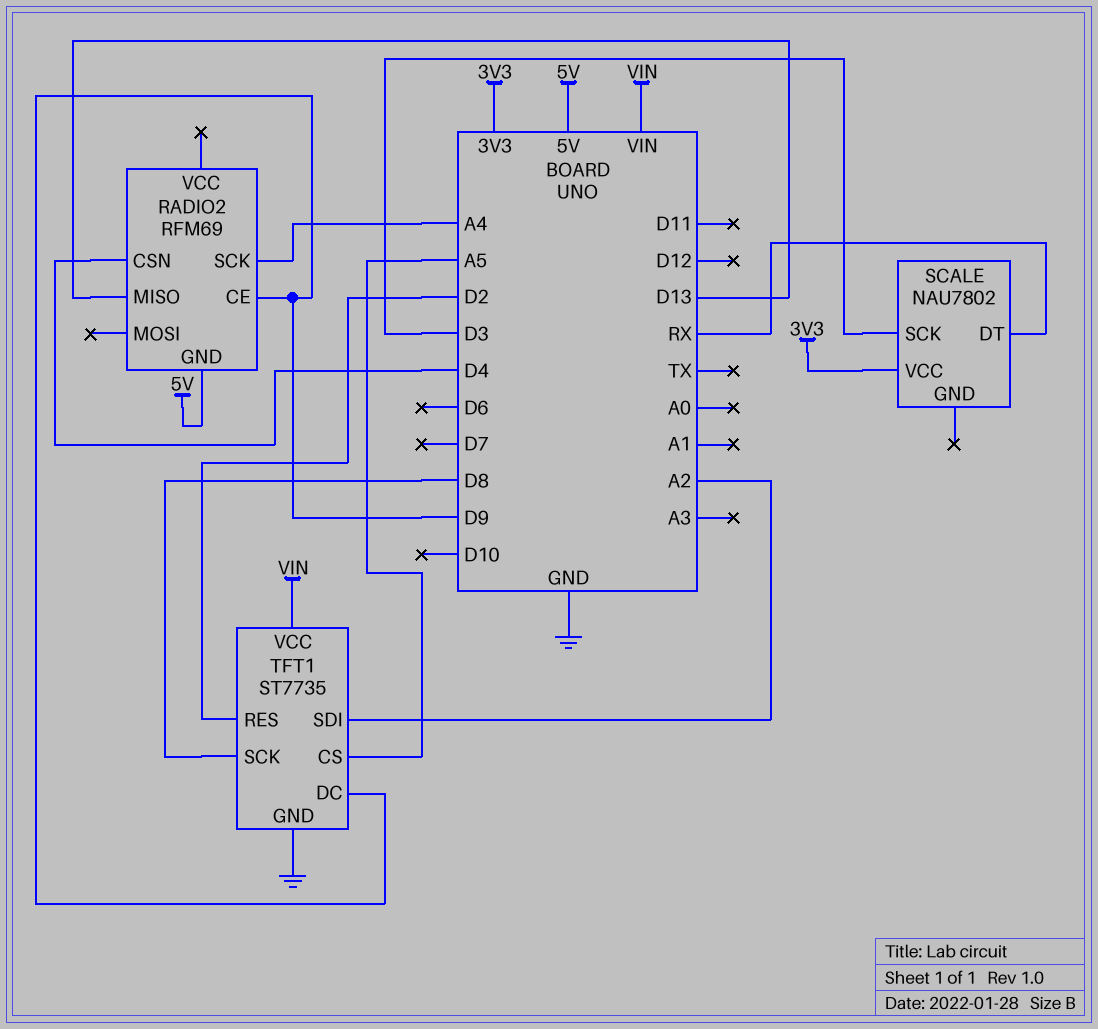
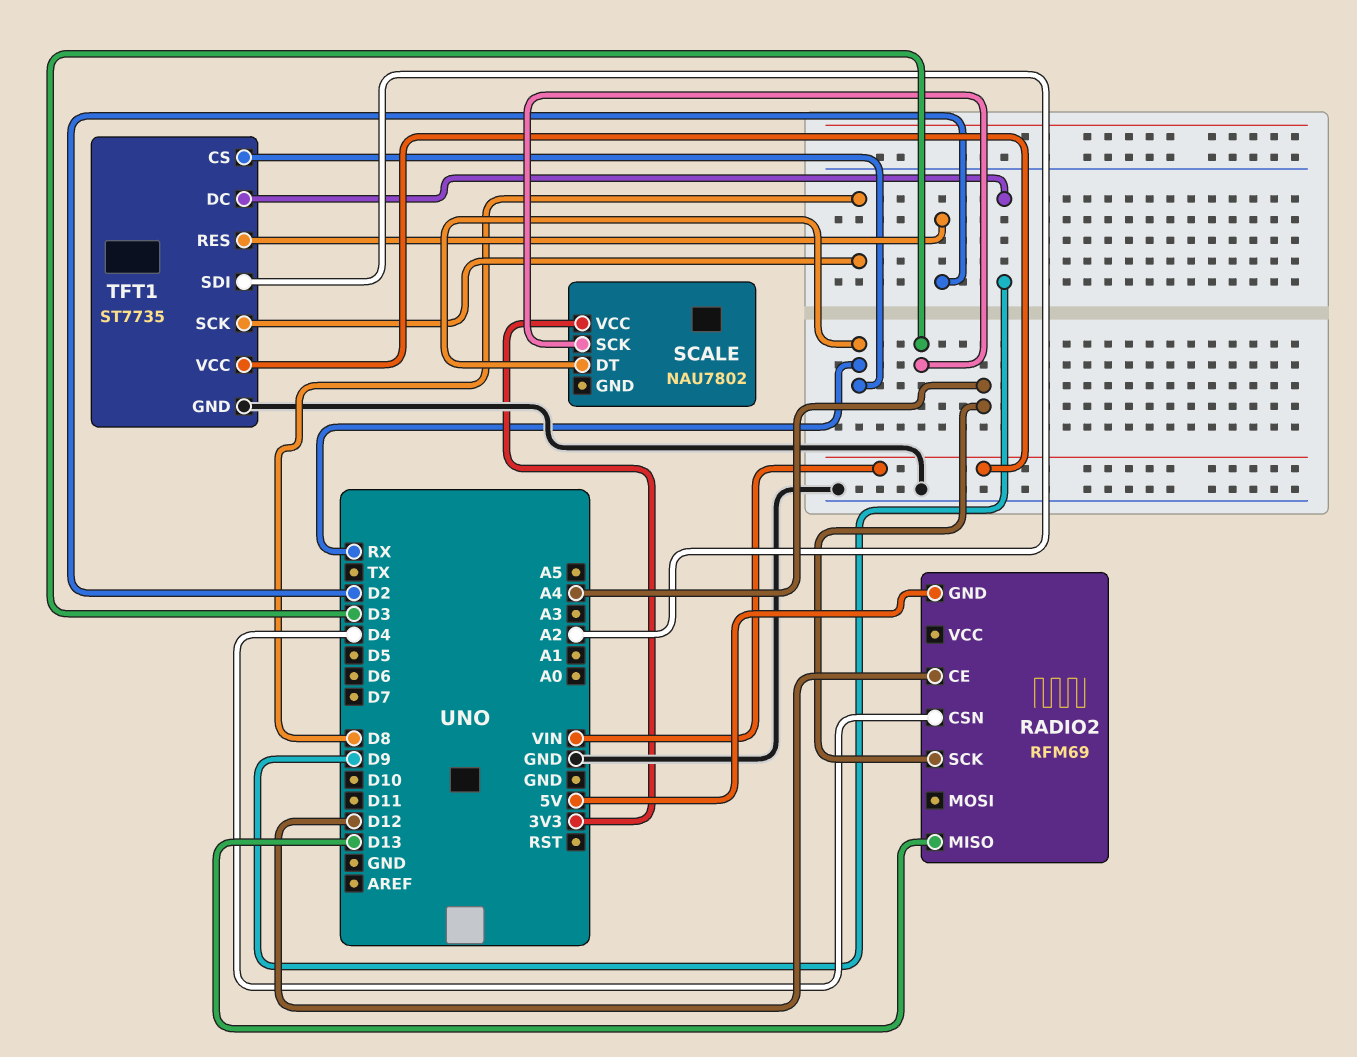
RADIO2 pin CE: D9 -> D12
TFT1 pin CS: A5 -> RX

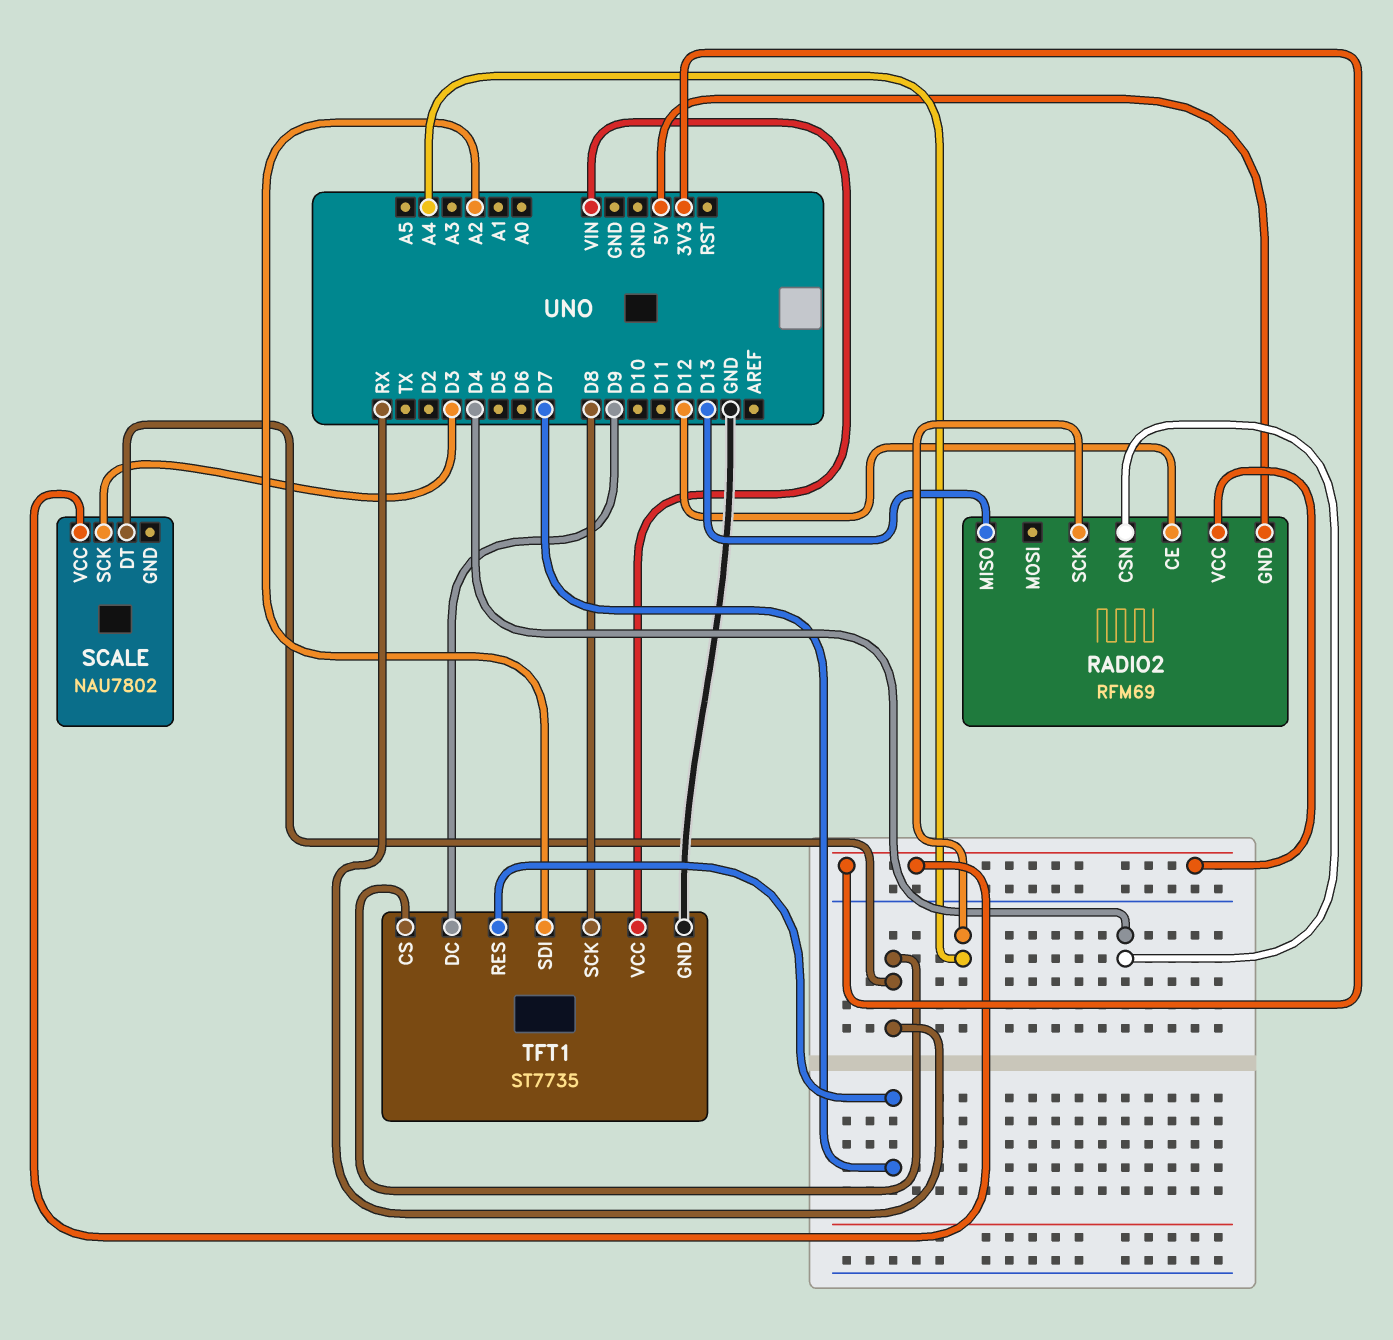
RADIO2 pin VCC: none -> 3V3
TFT1 pin RES: D2 -> D7

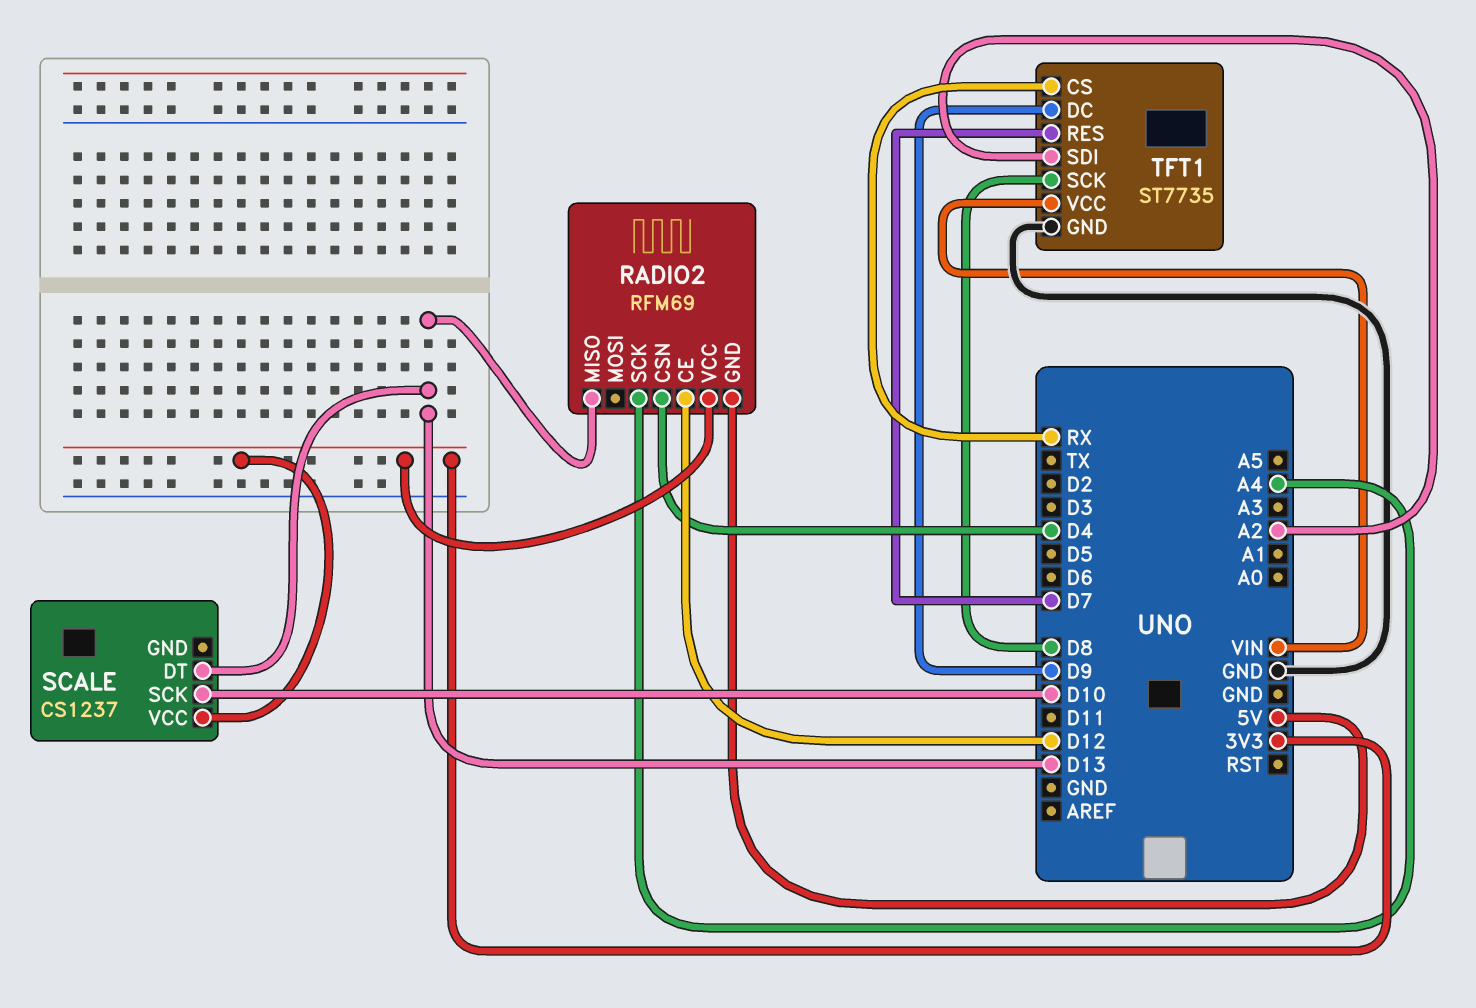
SCALE: NAU7802 -> CS1237
SCALE pin DT: RX -> D13
SCALE pin SCK: D3 -> D10

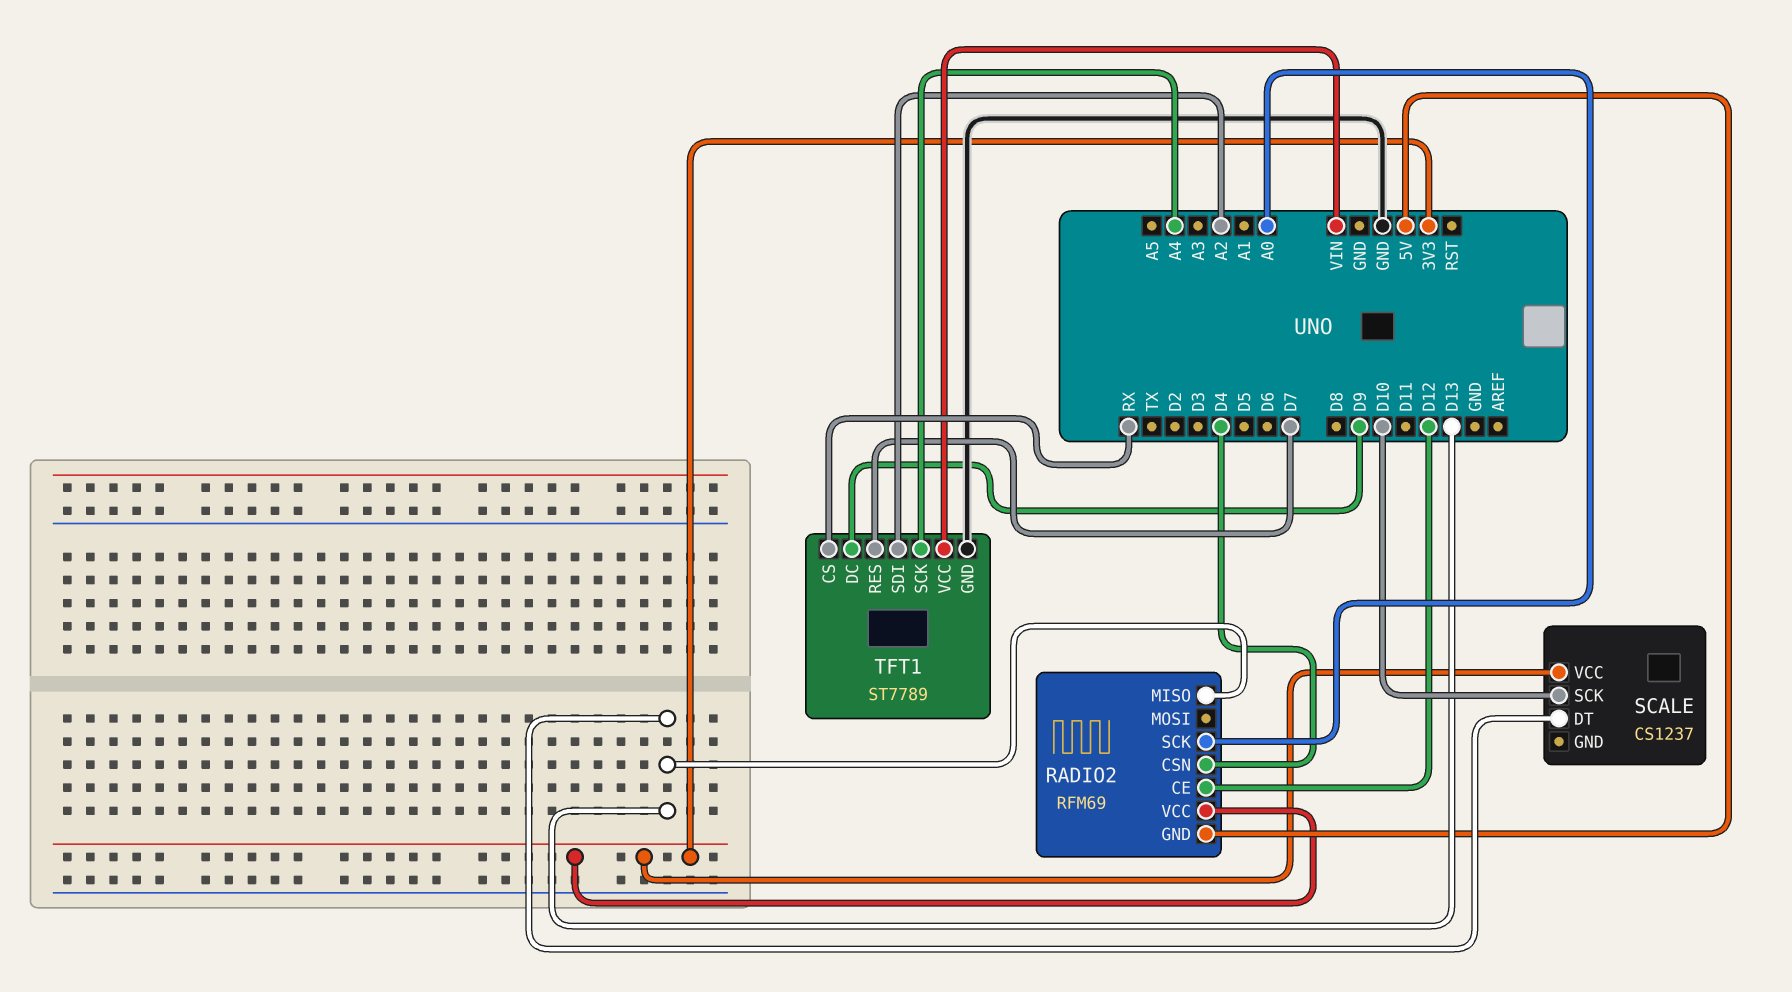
RADIO2 pin SCK: A4 -> A0
TFT1: ST7735 -> ST7789
TFT1 pin SCK: D8 -> A4

